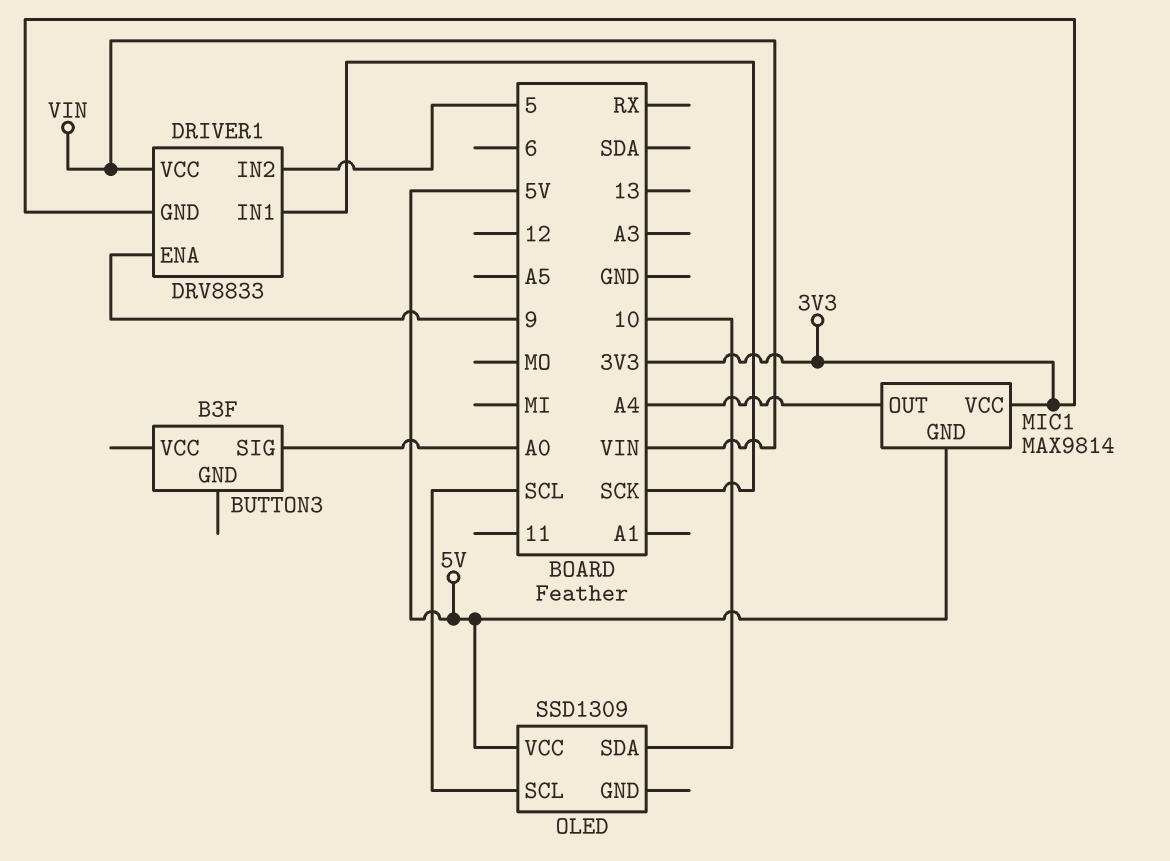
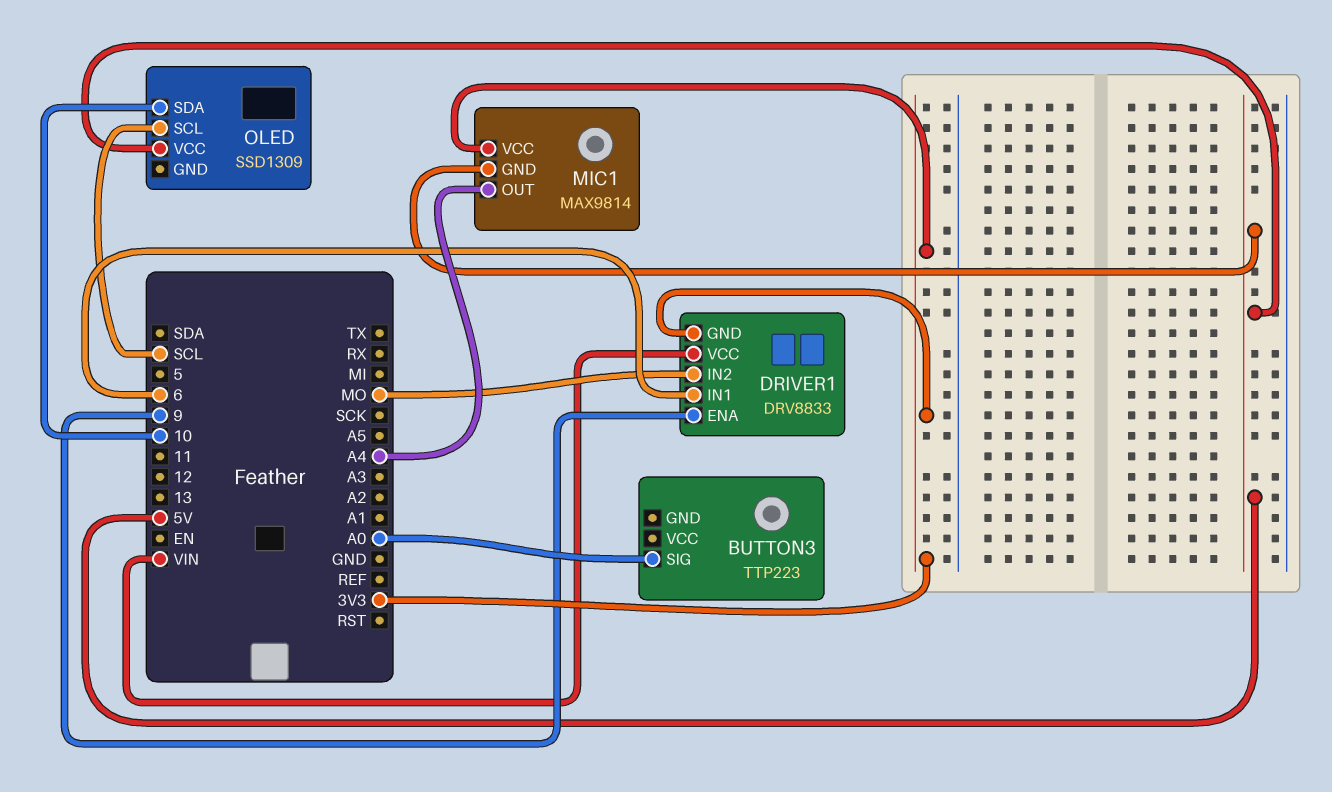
BUTTON3: B3F -> TTP223
DRIVER1 pin IN1: SCK -> 6
DRIVER1 pin IN2: 5 -> MO

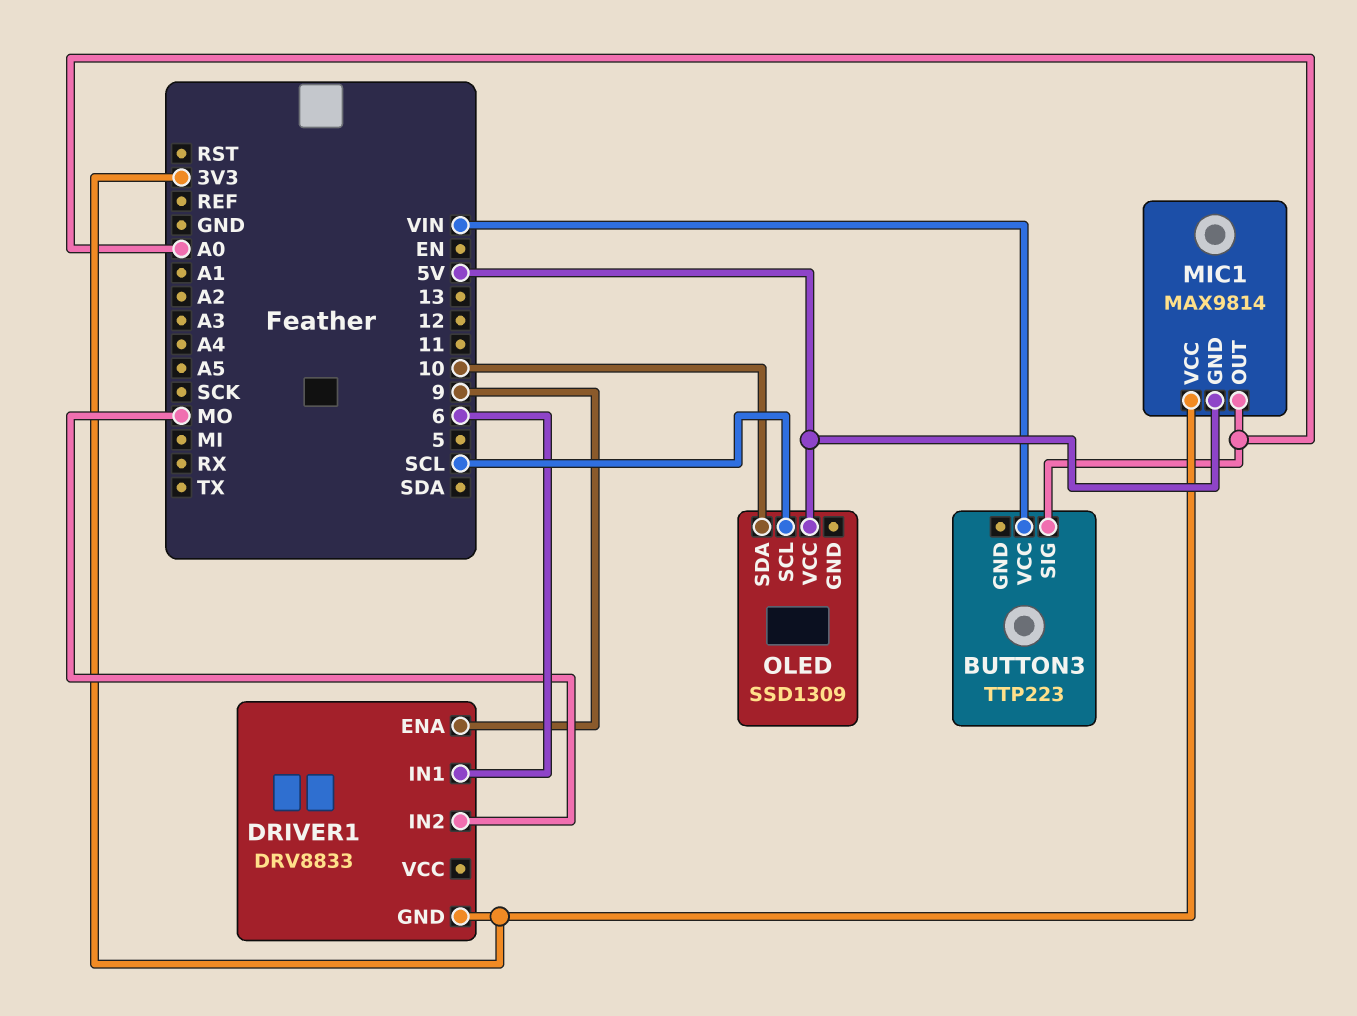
BUTTON3 pin VCC: none -> VIN
DRIVER1 pin VCC: VIN -> none
MIC1 pin OUT: A4 -> A0

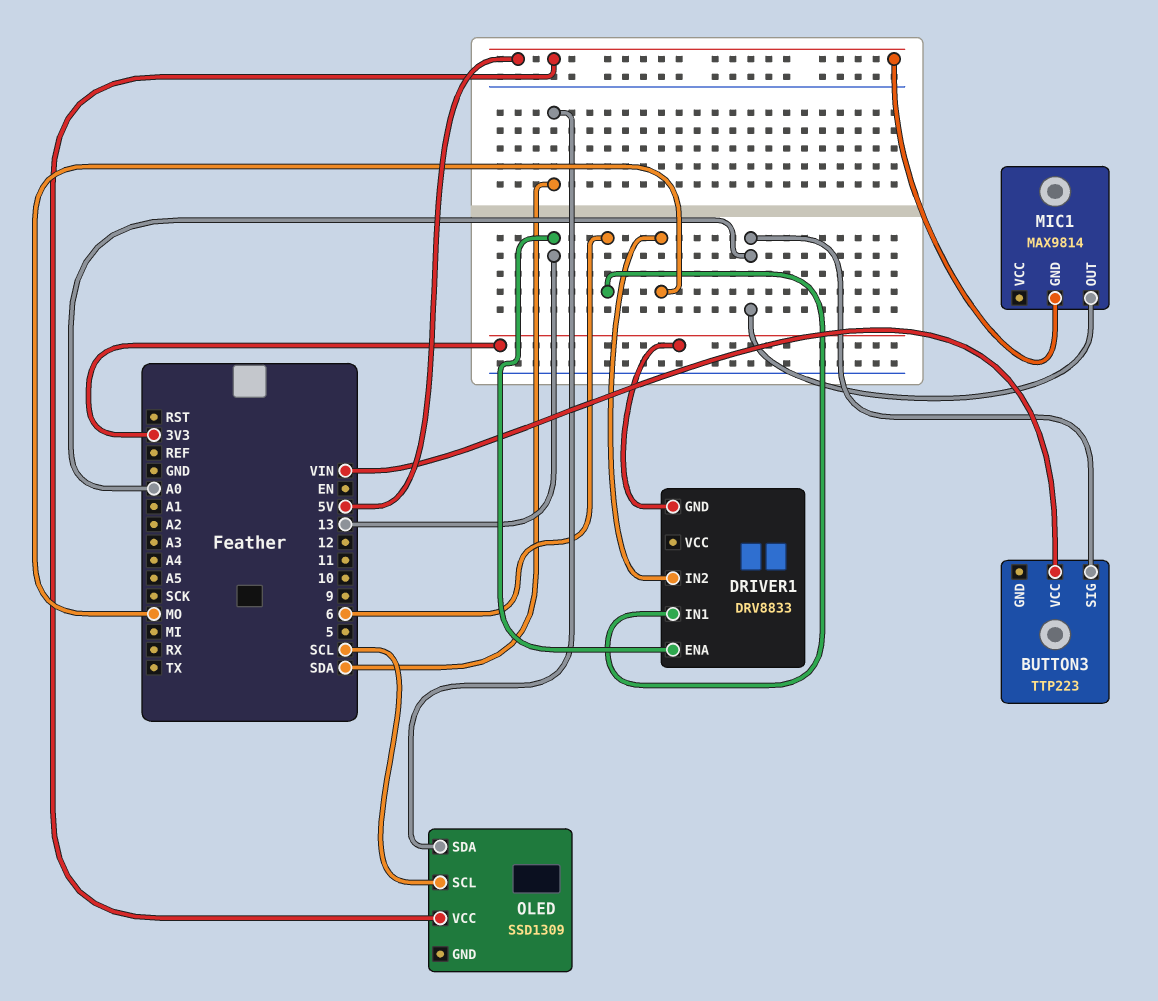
DRIVER1 pin ENA: 9 -> 13
MIC1 pin VCC: 3V3 -> none
OLED pin SDA: 10 -> SDA

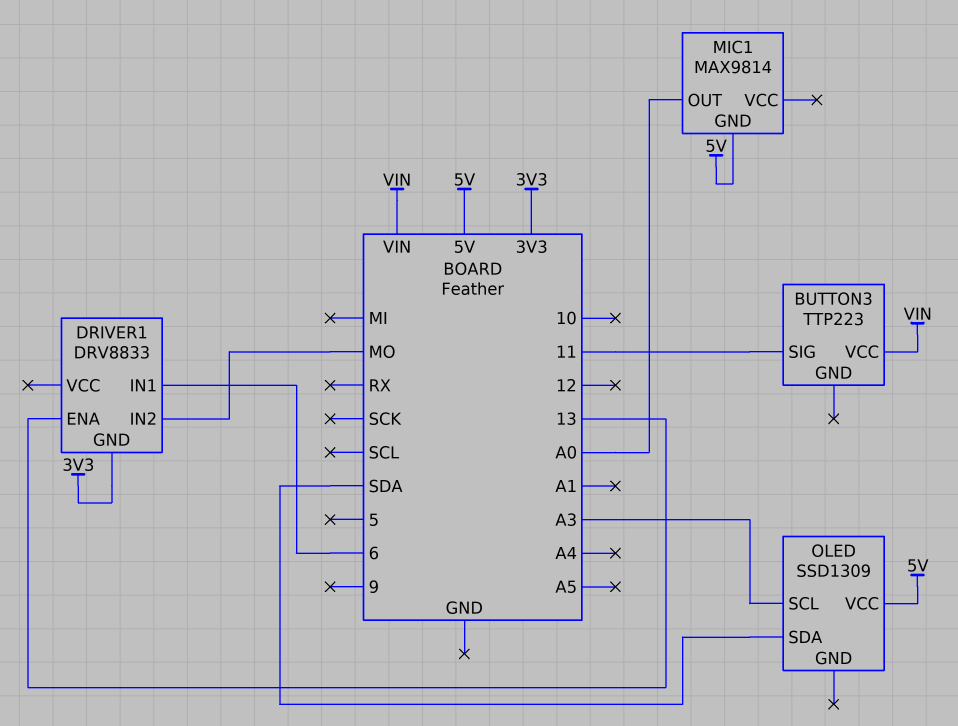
BUTTON3 pin SIG: A0 -> 11
OLED pin SCL: SCL -> A3

